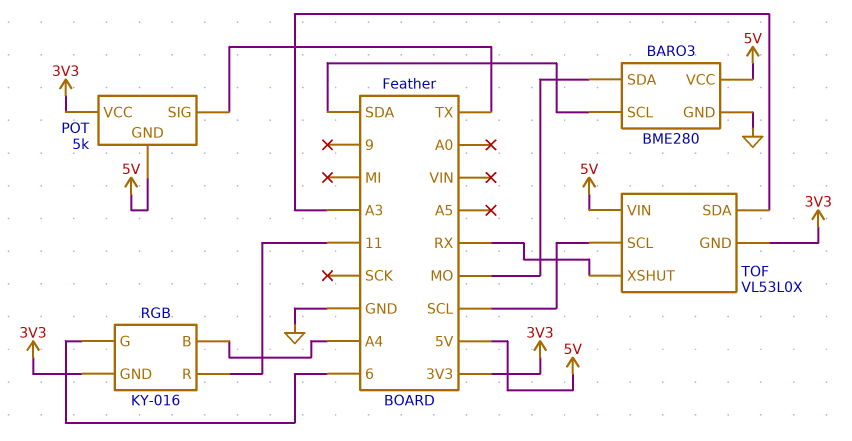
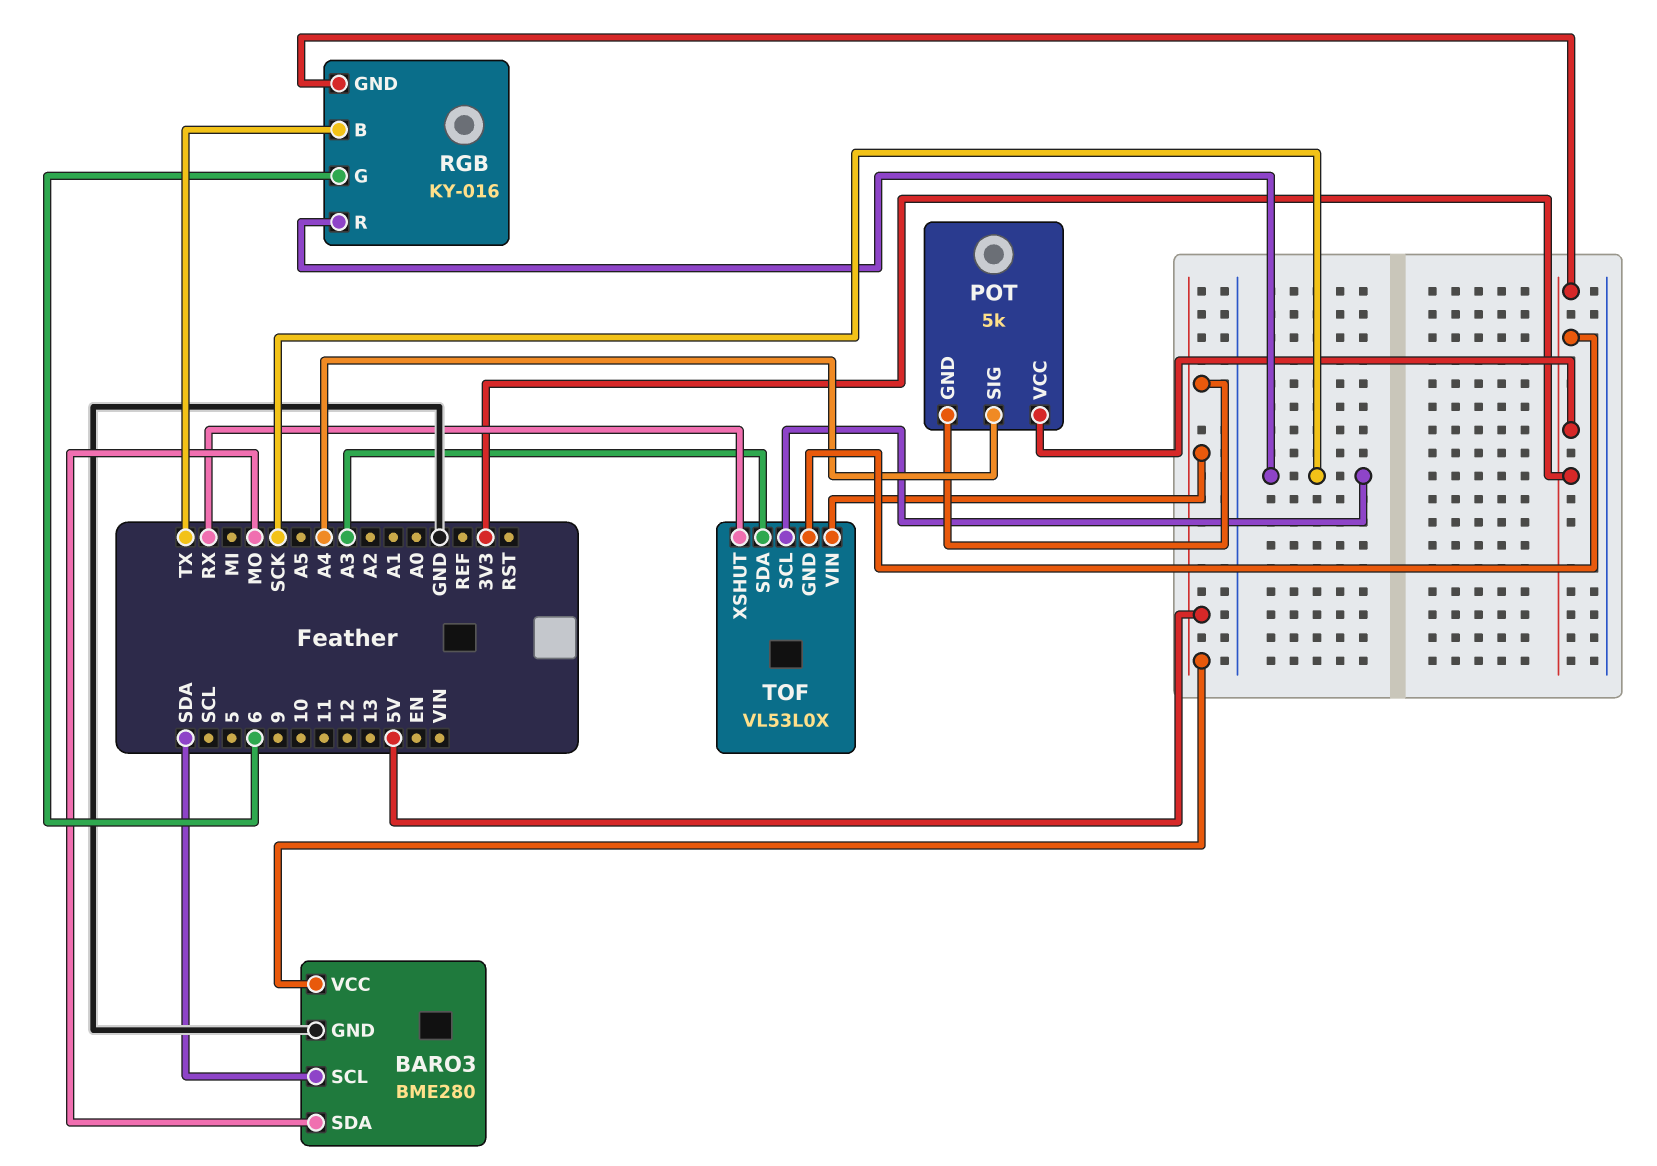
POT pin SIG: TX -> A4
RGB pin B: A4 -> TX
RGB pin R: 11 -> SCK
TOF pin SCL: SCL -> SCK

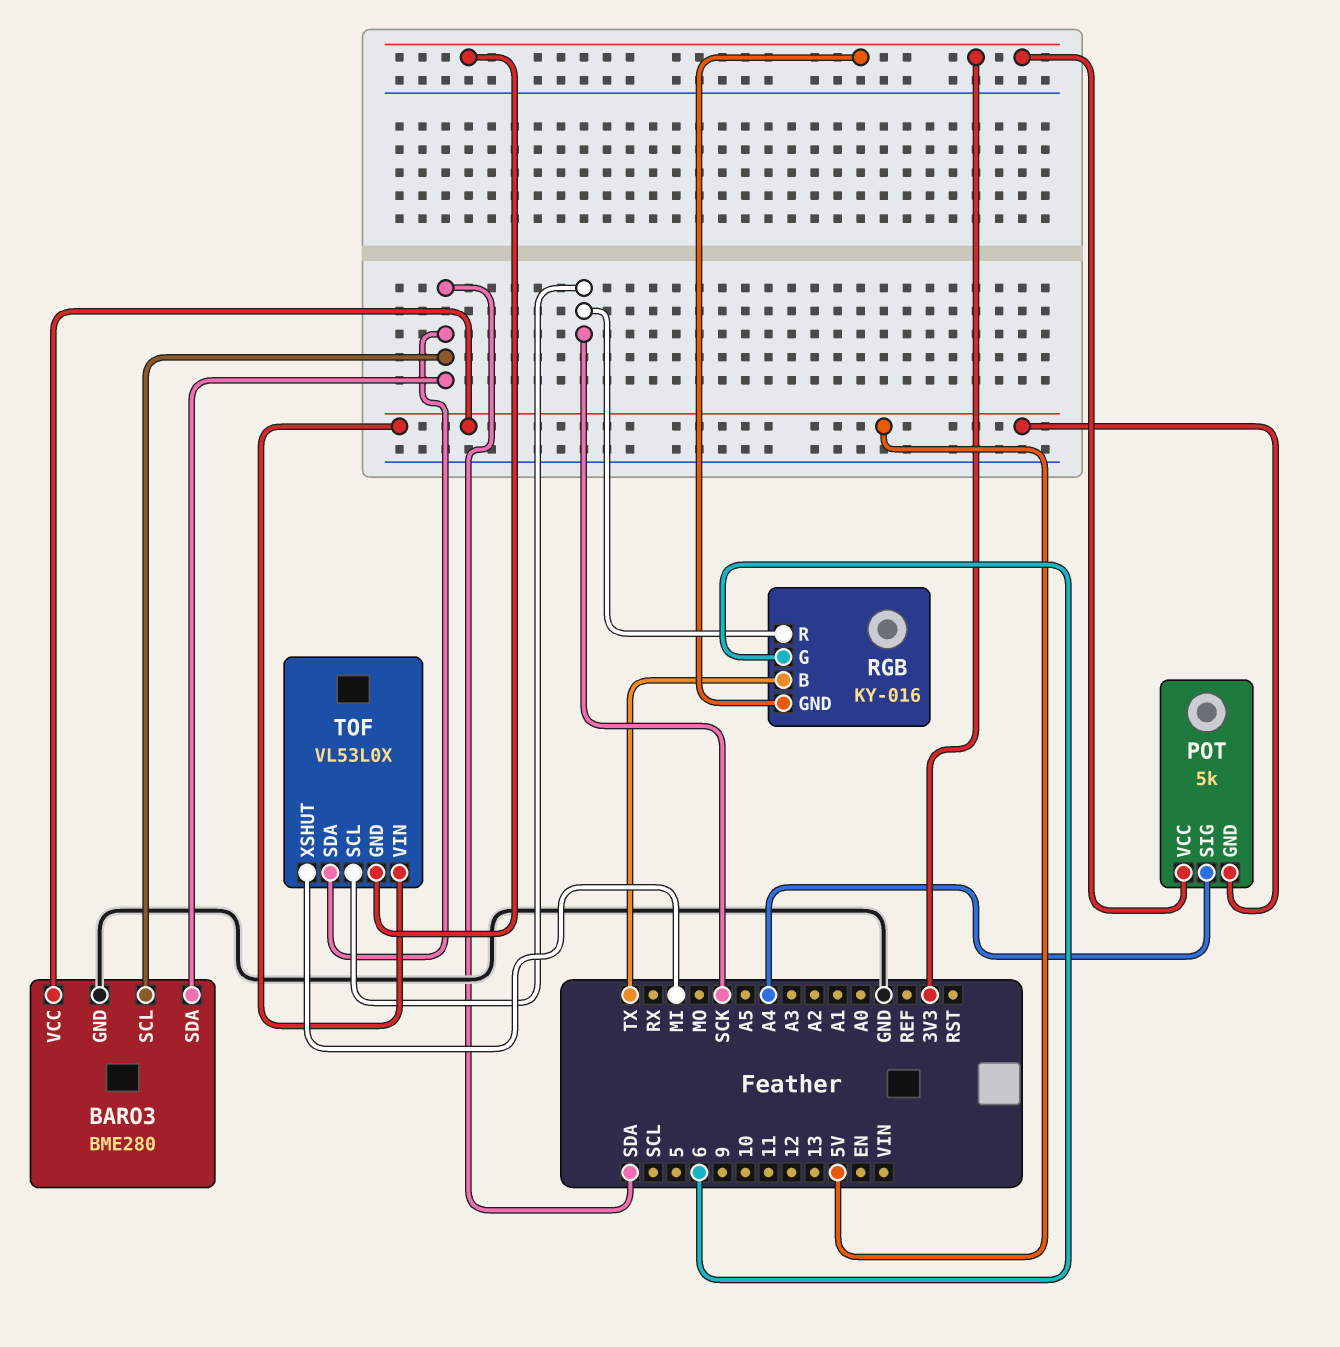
BARO3 pin SDA: MO -> SDA
TOF pin SDA: A3 -> SDA
TOF pin XSHUT: RX -> MI

